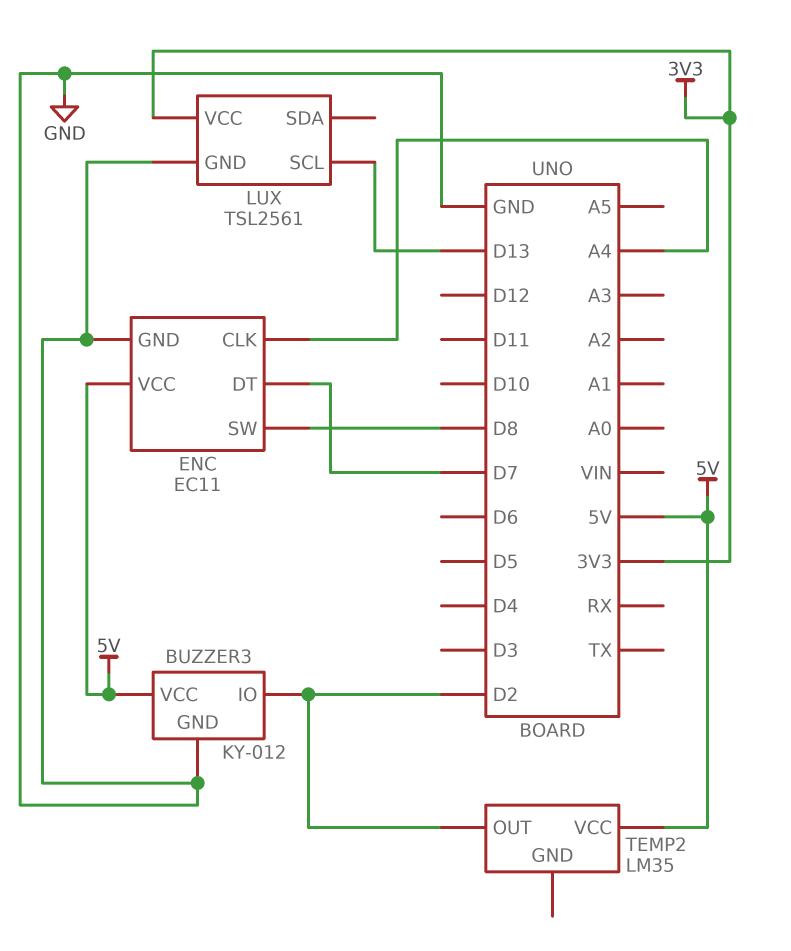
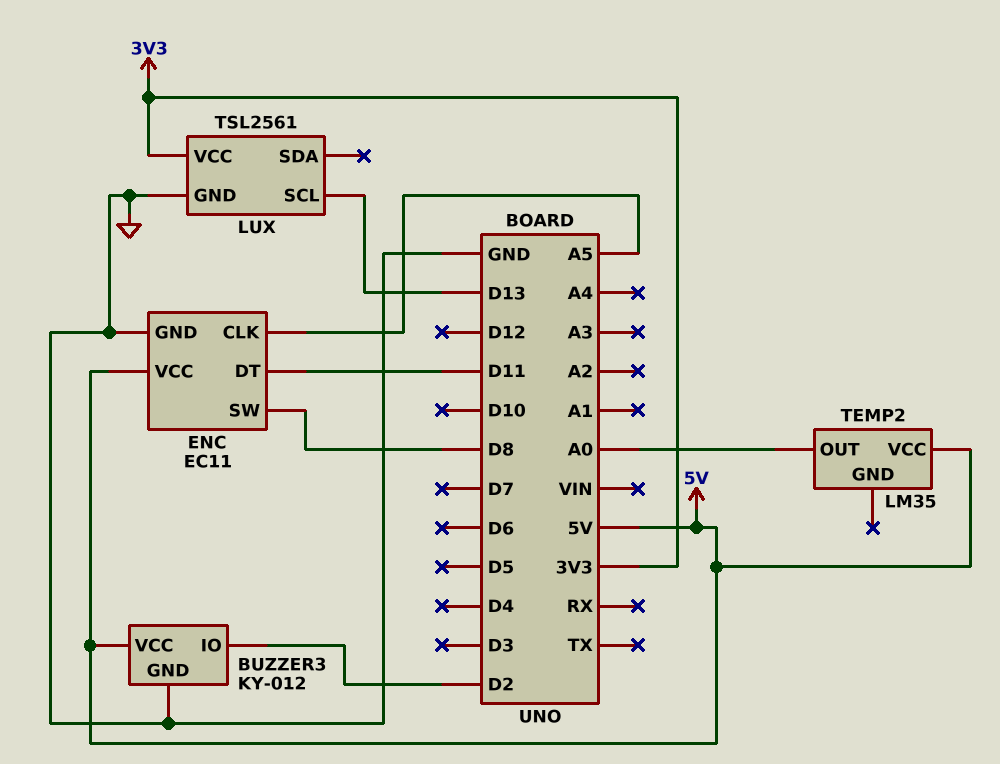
ENC pin CLK: A4 -> A5
ENC pin DT: D7 -> D11
TEMP2 pin OUT: D2 -> A0

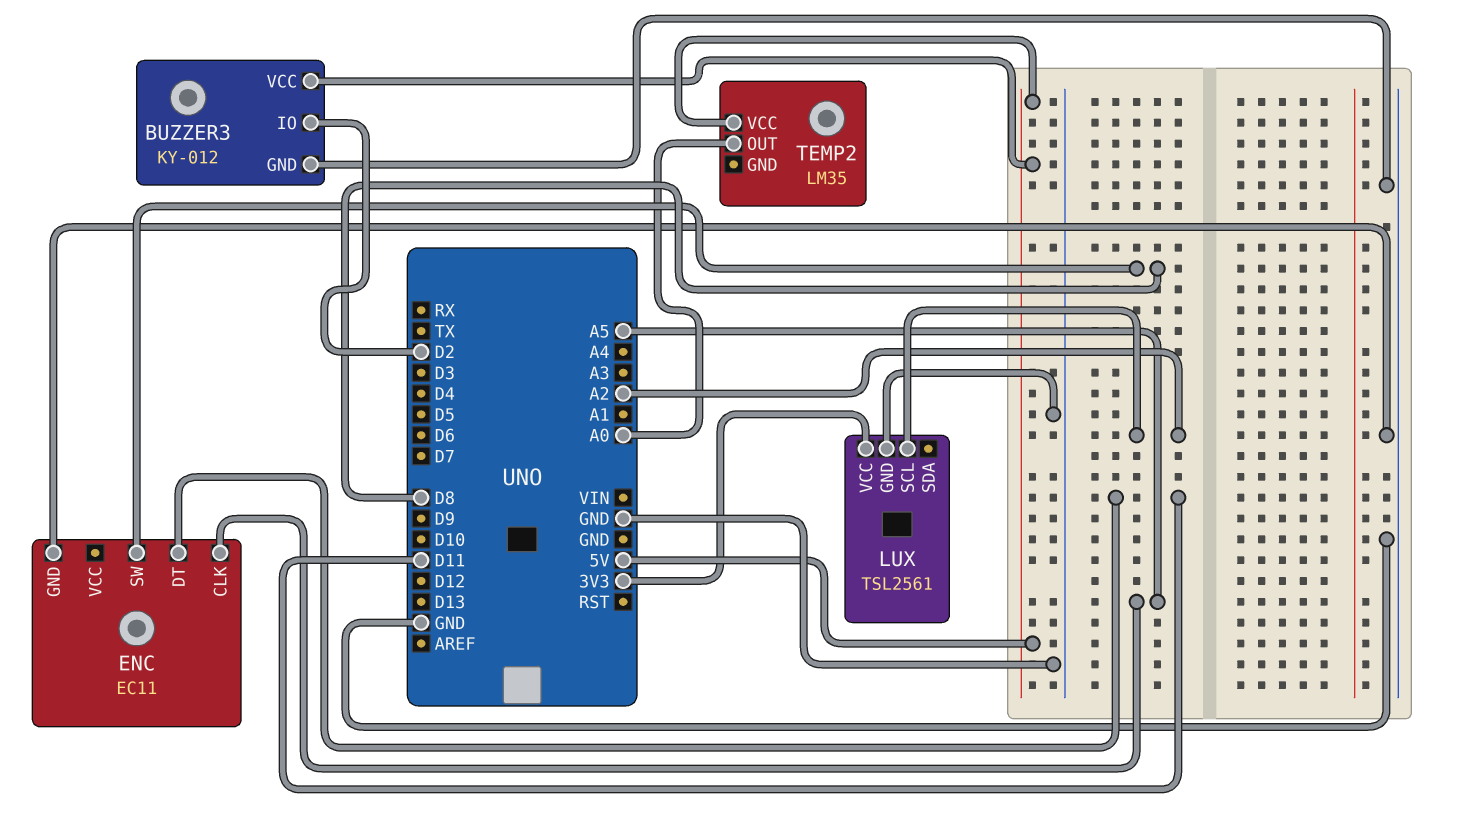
ENC pin VCC: 5V -> none
LUX pin SCL: D13 -> A2

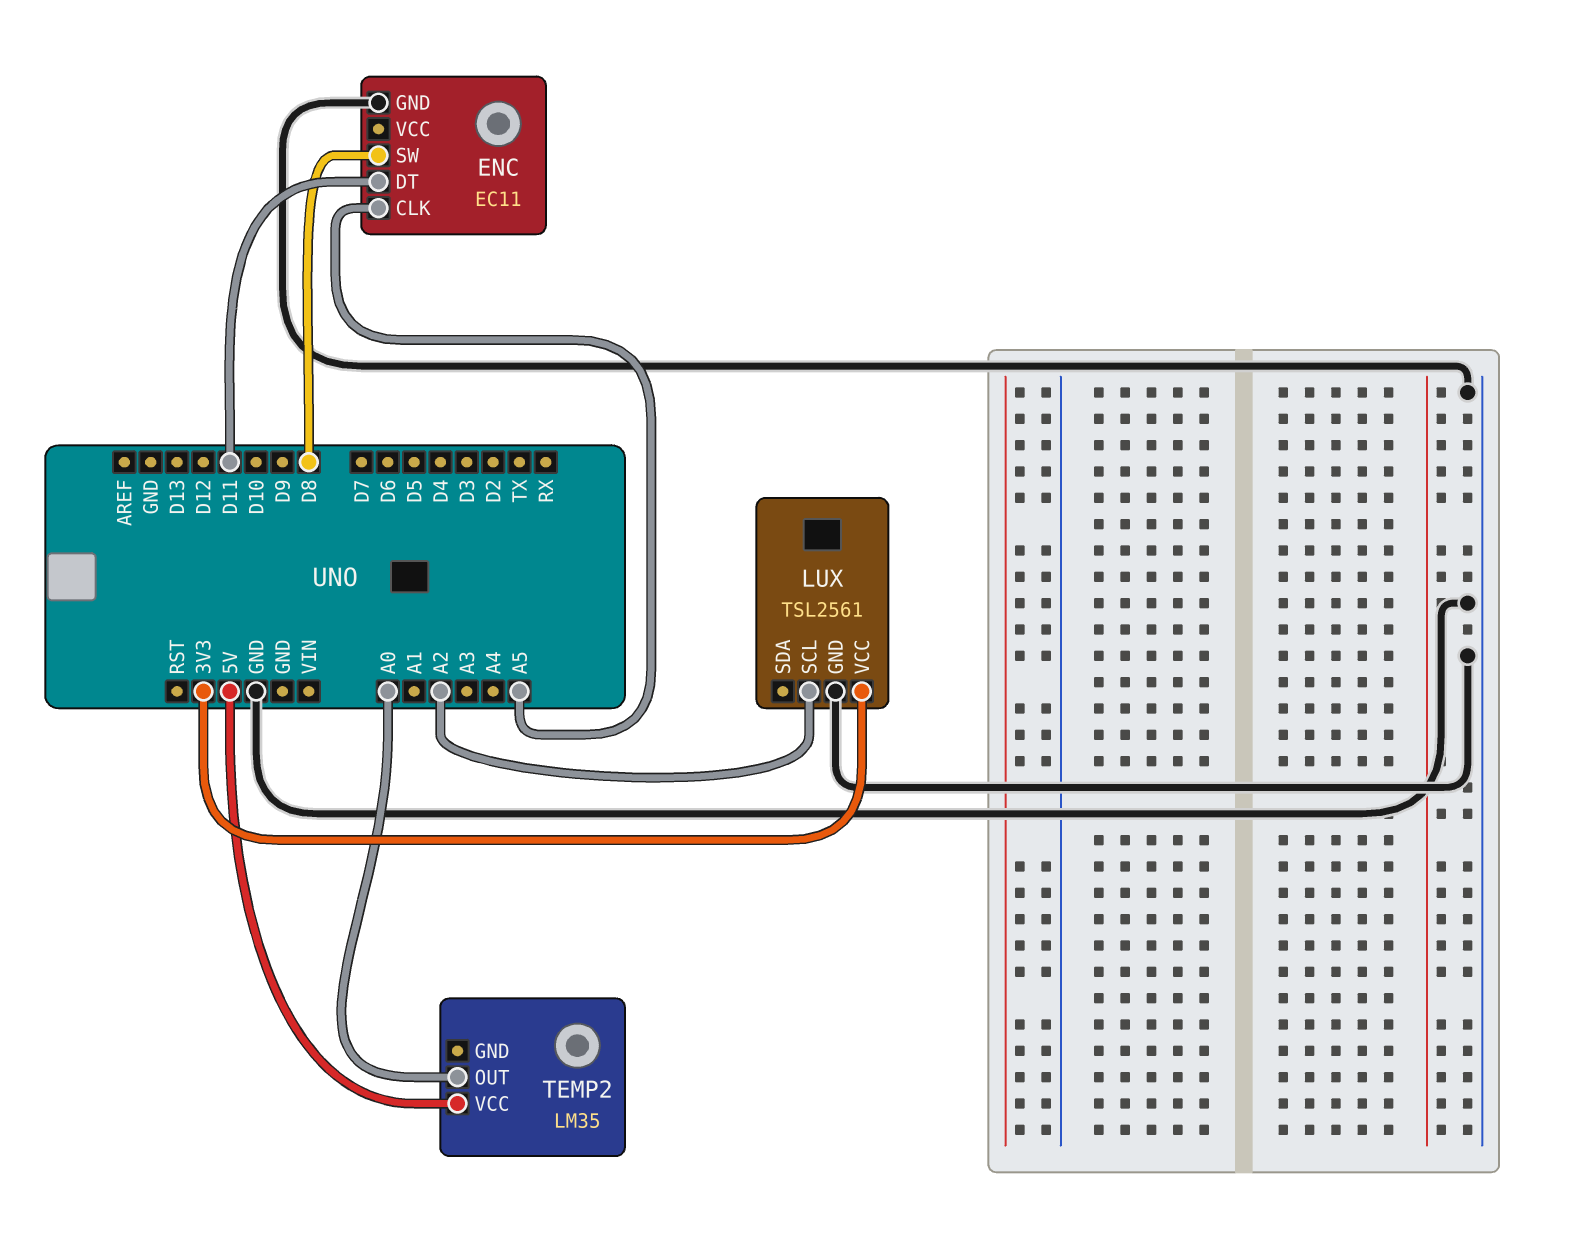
BUZZER3: KY-012 -> none
BUZZER3 pin GND: GND -> none
BUZZER3 pin IO: D2 -> none
BUZZER3 pin VCC: 5V -> none

